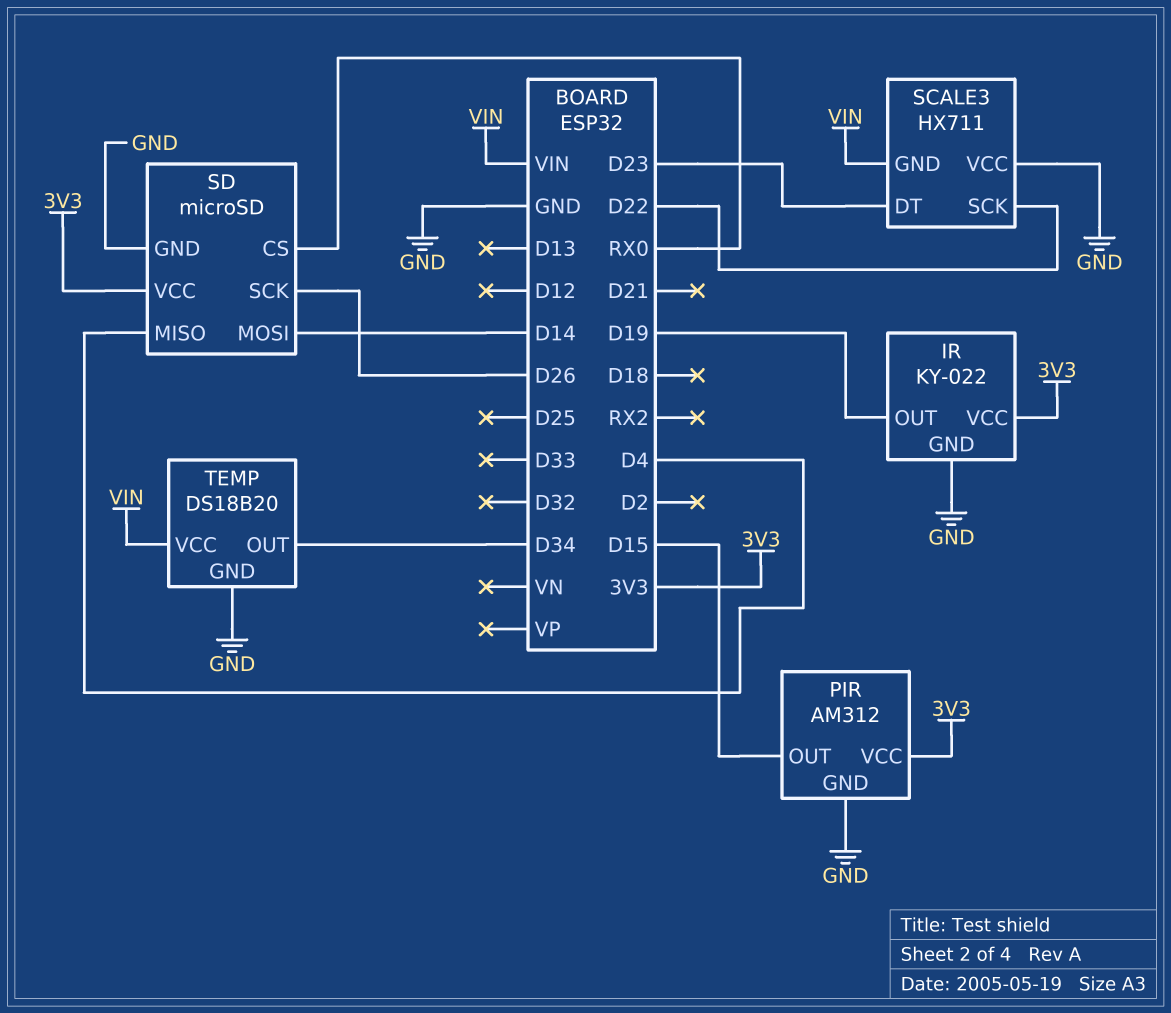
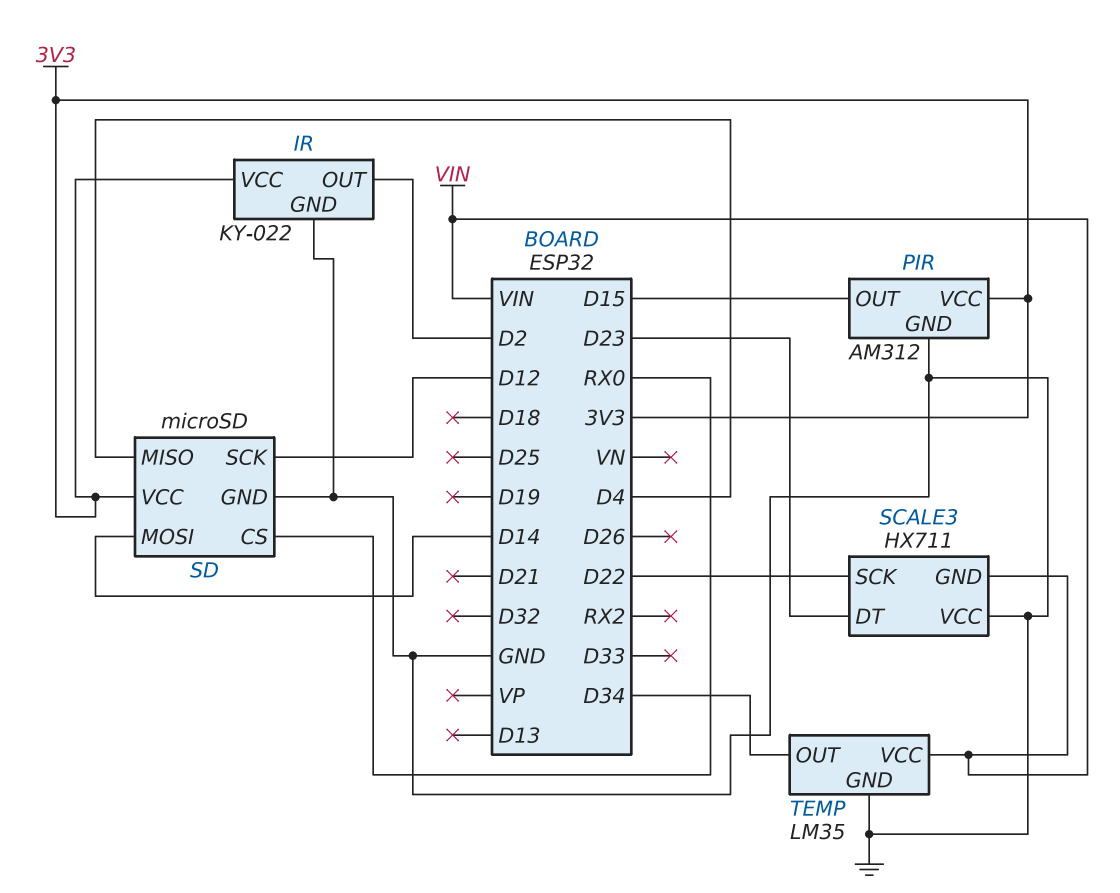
IR pin OUT: D19 -> D2
SD pin SCK: D26 -> D12
TEMP: DS18B20 -> LM35

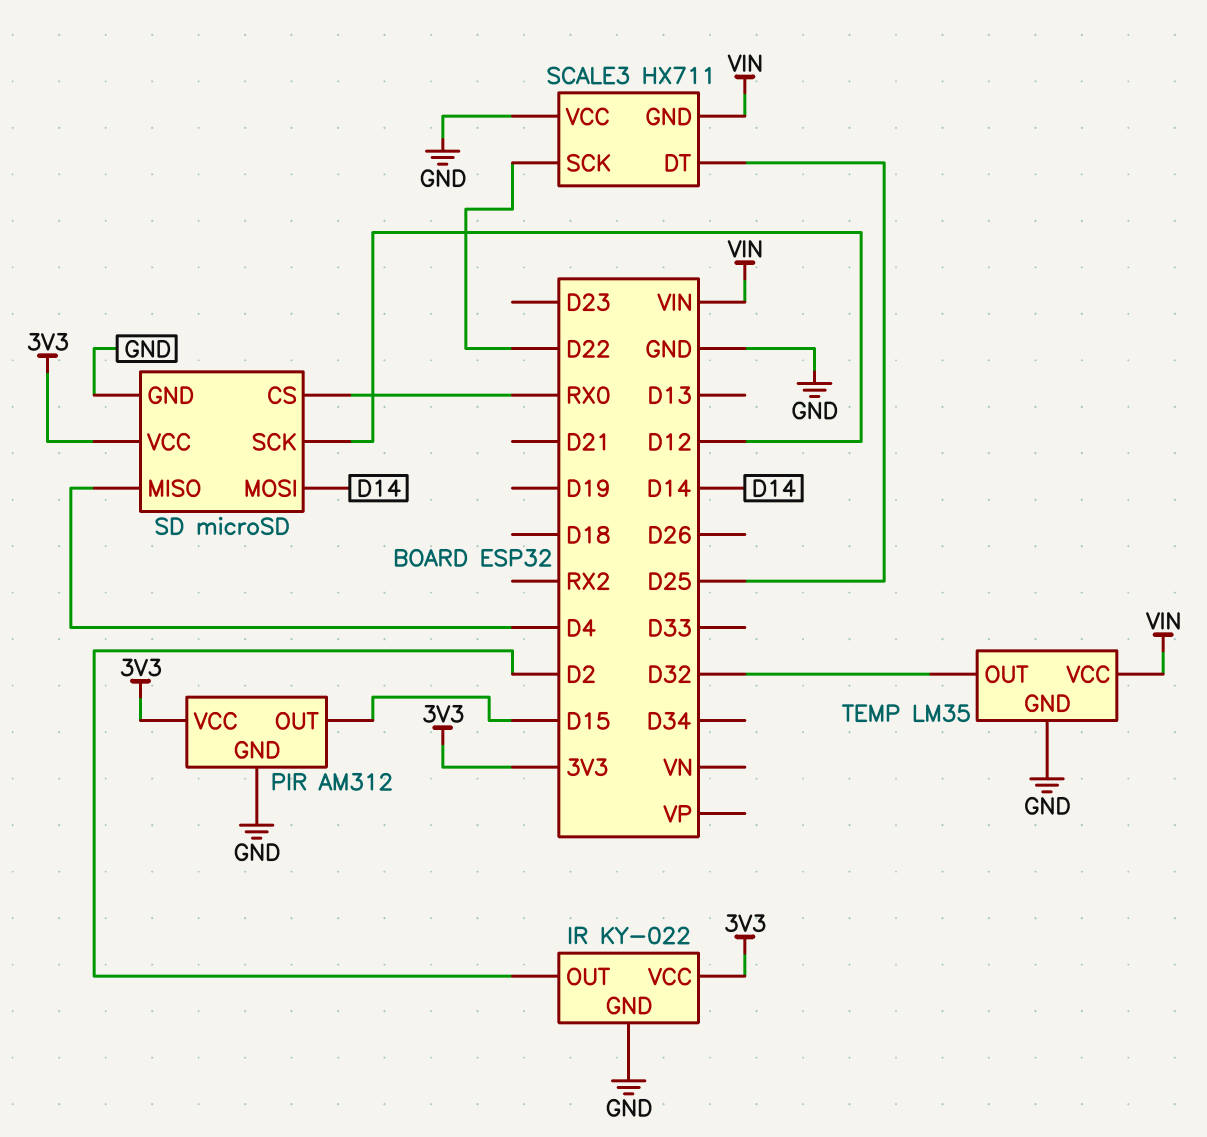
SCALE3 pin DT: D23 -> D25
TEMP pin OUT: D34 -> D32

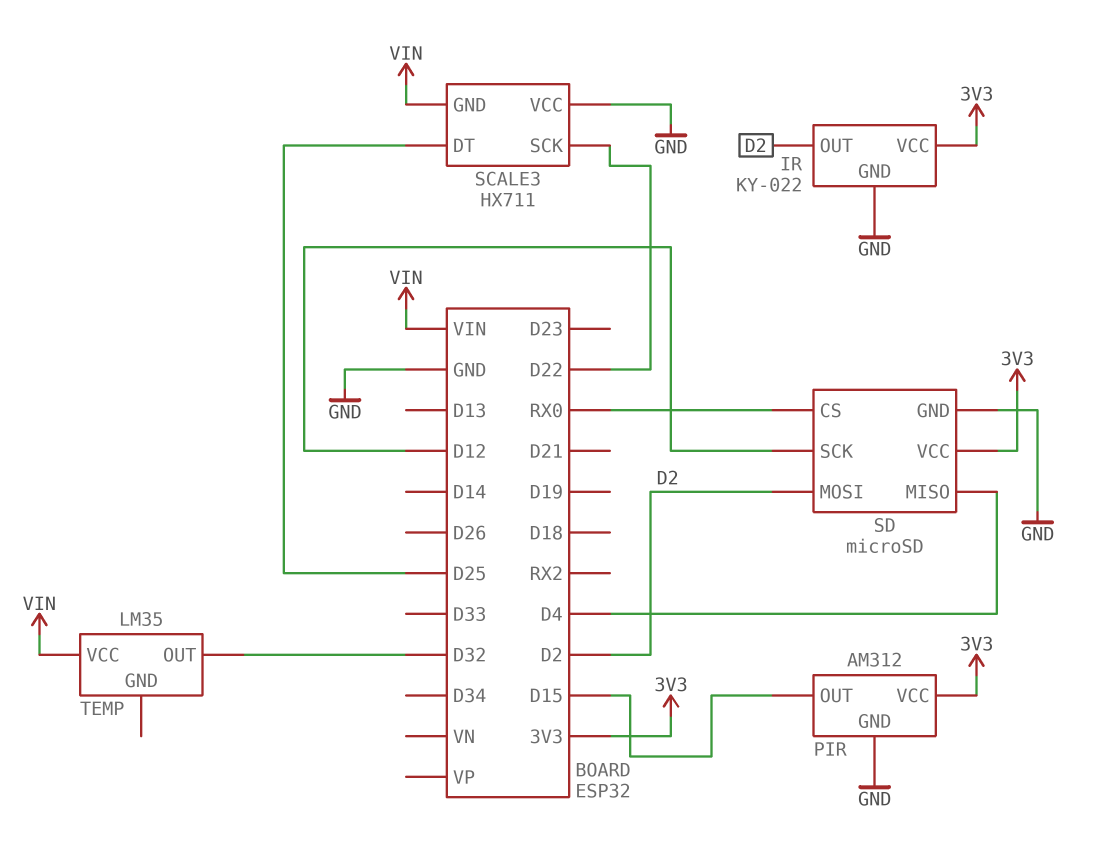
SD pin MOSI: D14 -> D2
TEMP pin GND: GND -> none

